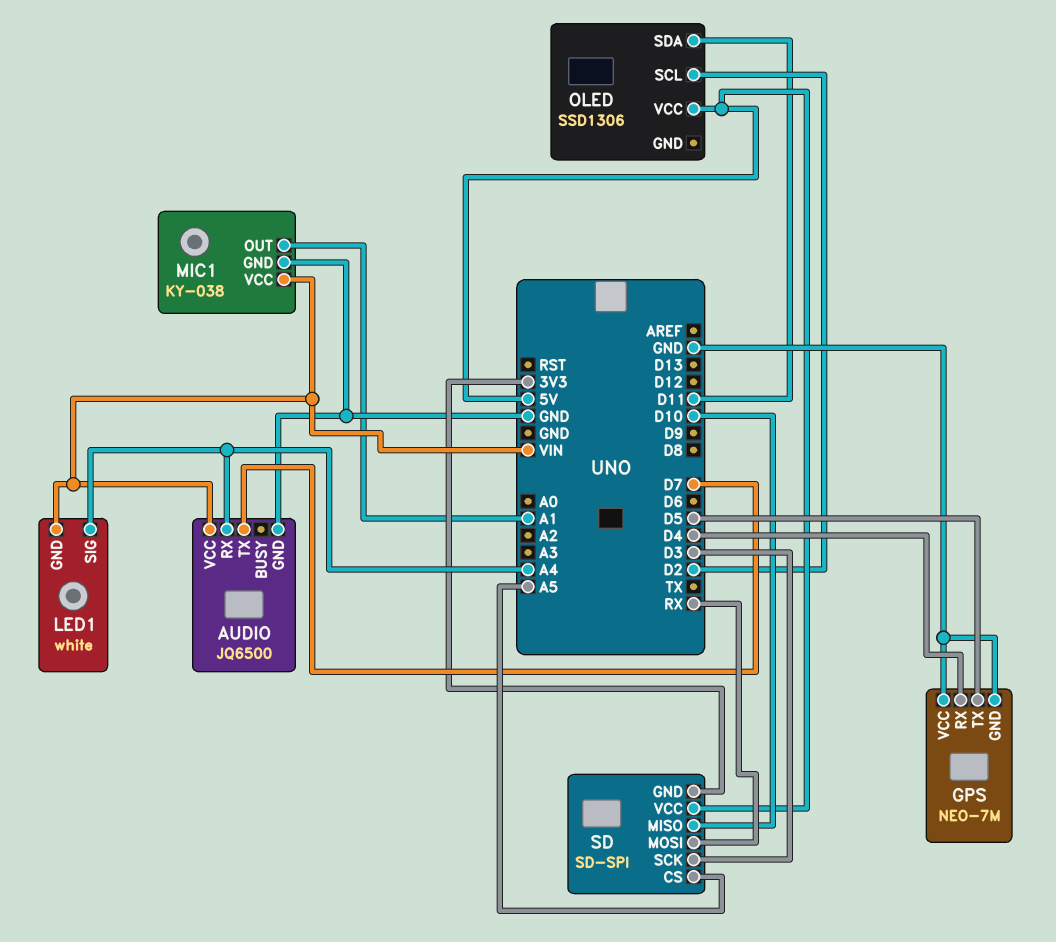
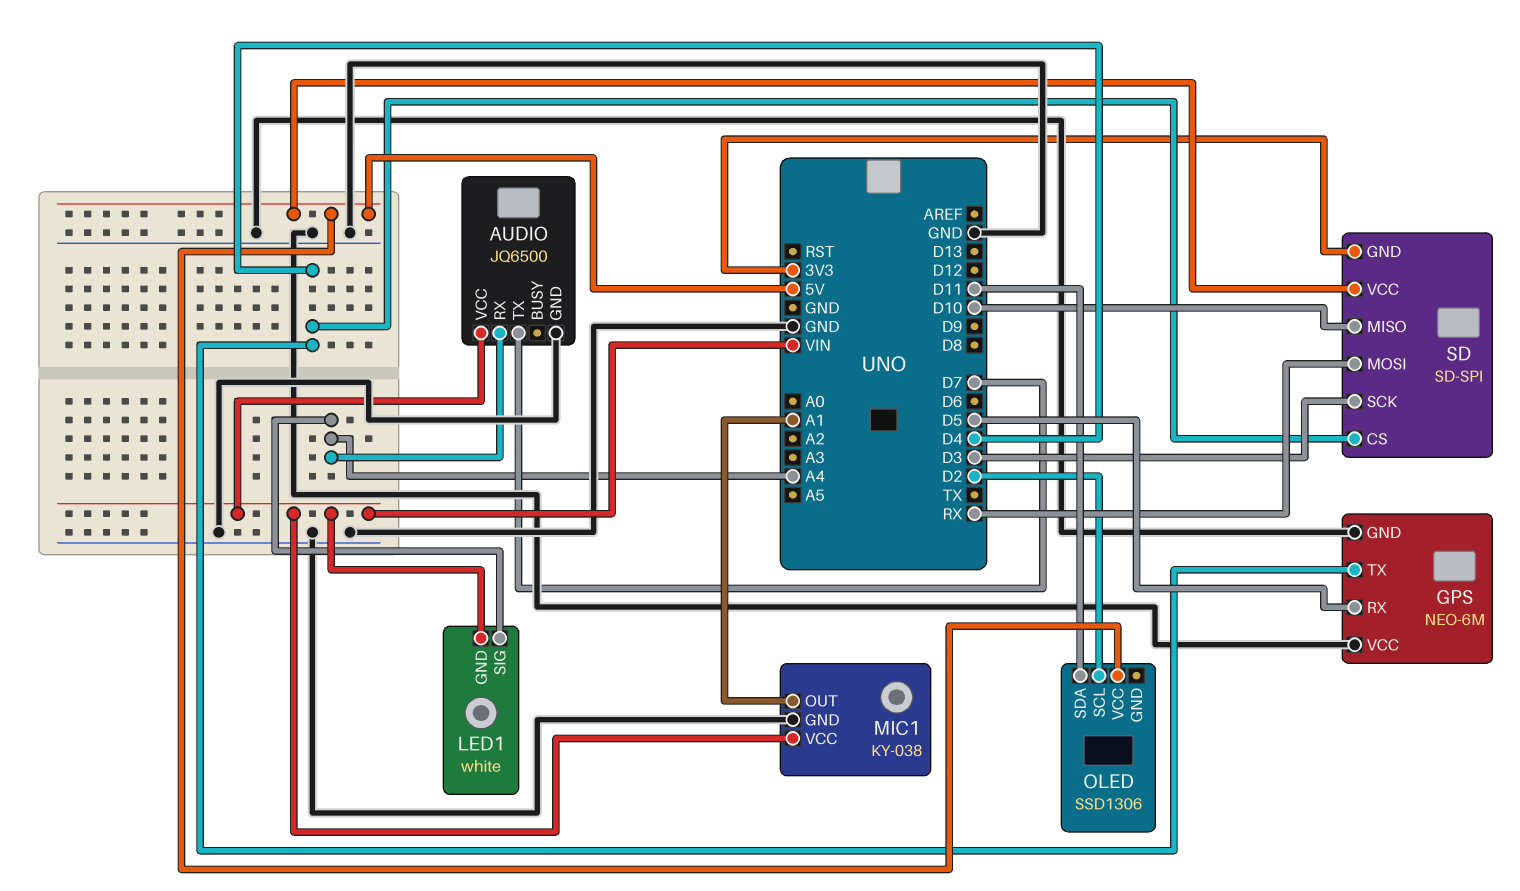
GPS: NEO-7M -> NEO-6M
GPS pin RX: D4 -> D5
GPS pin TX: D5 -> D4
SD pin CS: A5 -> D4

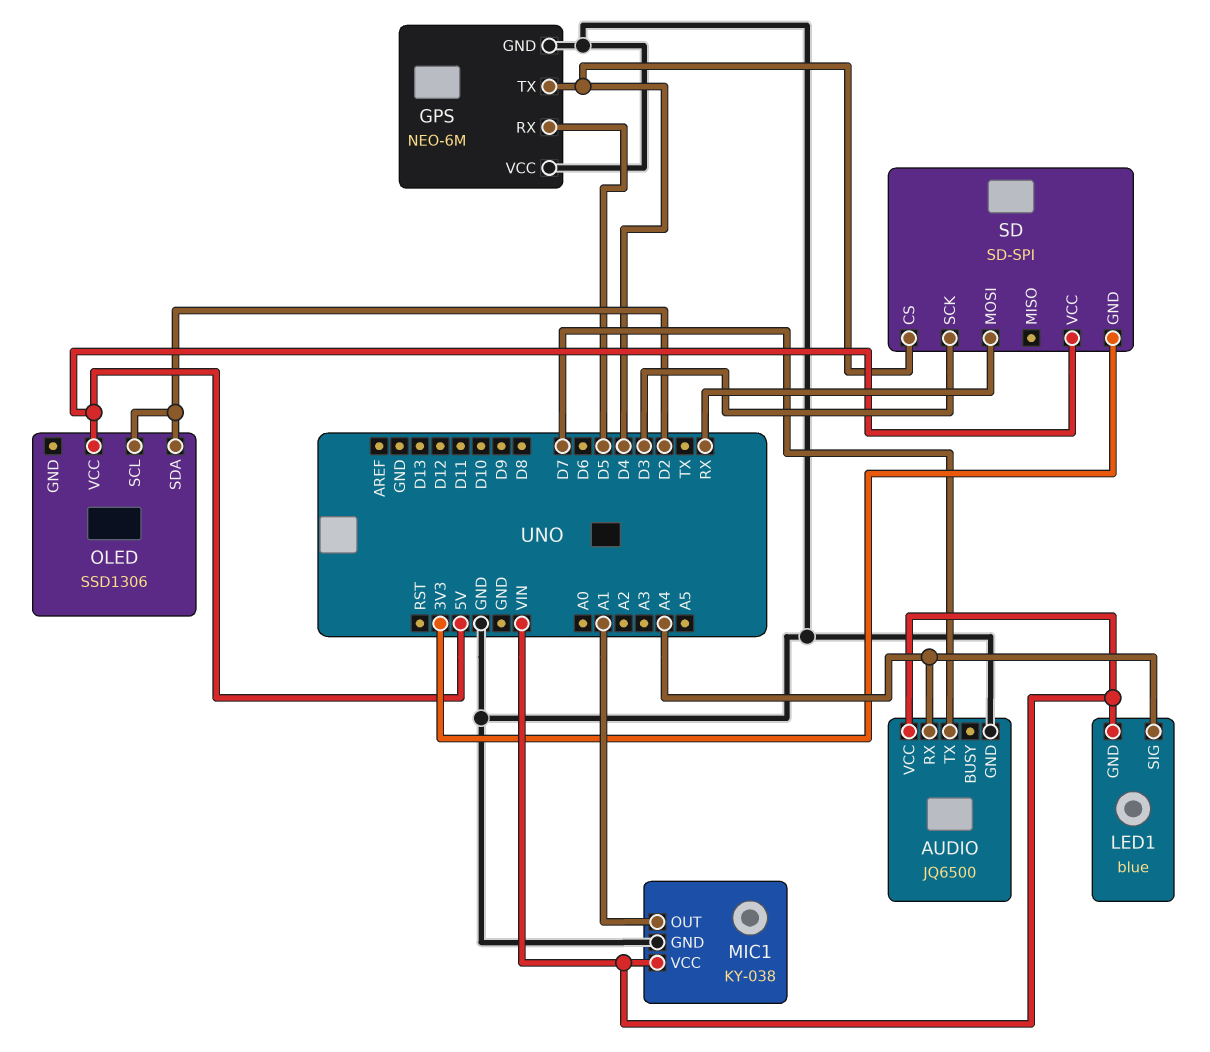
LED1: white -> blue
OLED pin SDA: D11 -> D2
SD pin MISO: D10 -> none

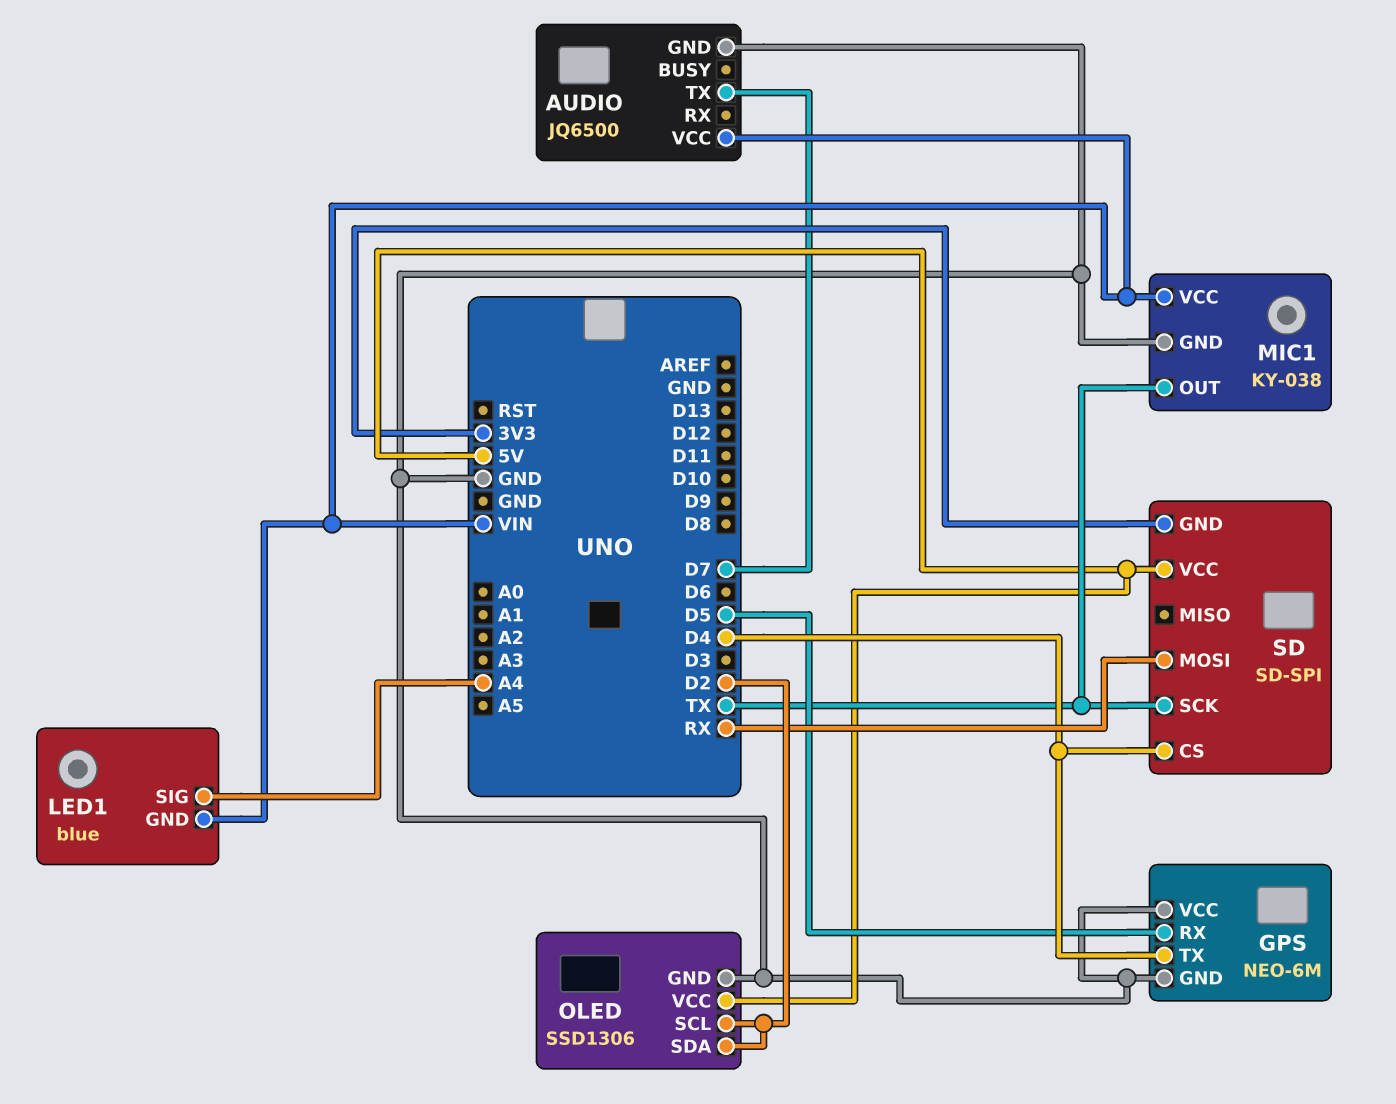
AUDIO pin RX: A4 -> none
MIC1 pin OUT: A1 -> TX
OLED pin GND: none -> GND
SD pin SCK: D3 -> TX

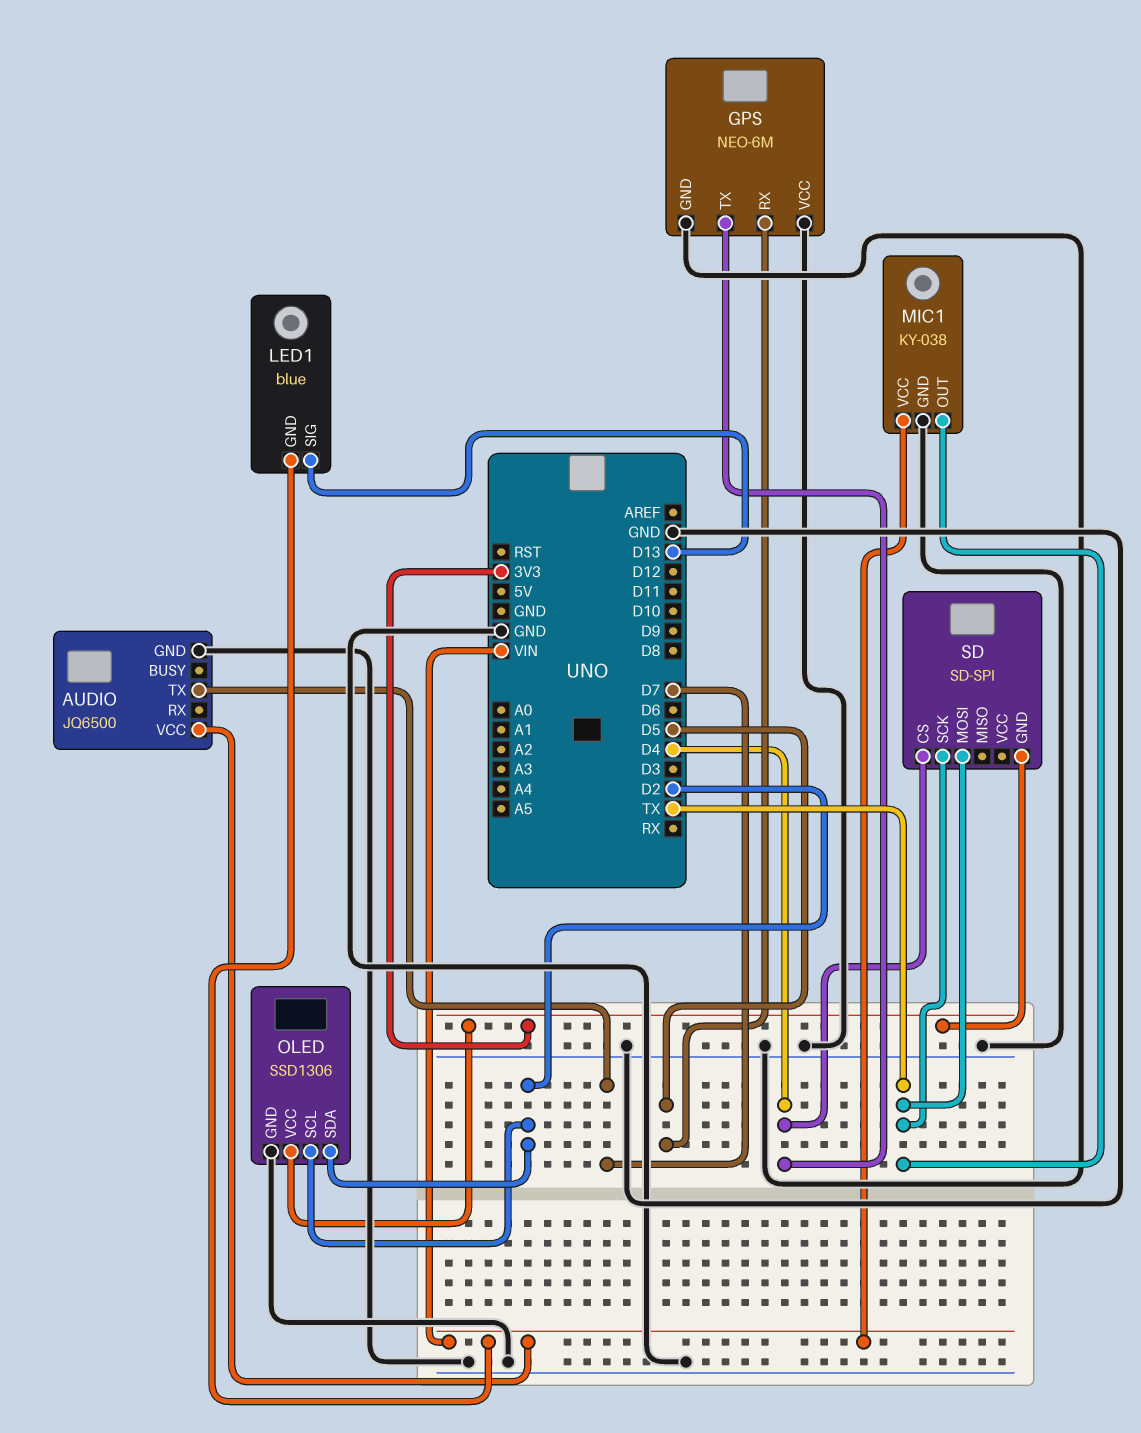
LED1 pin SIG: A4 -> D13
OLED pin VCC: 5V -> 3V3
SD pin MOSI: RX -> TX
SD pin VCC: 5V -> none

